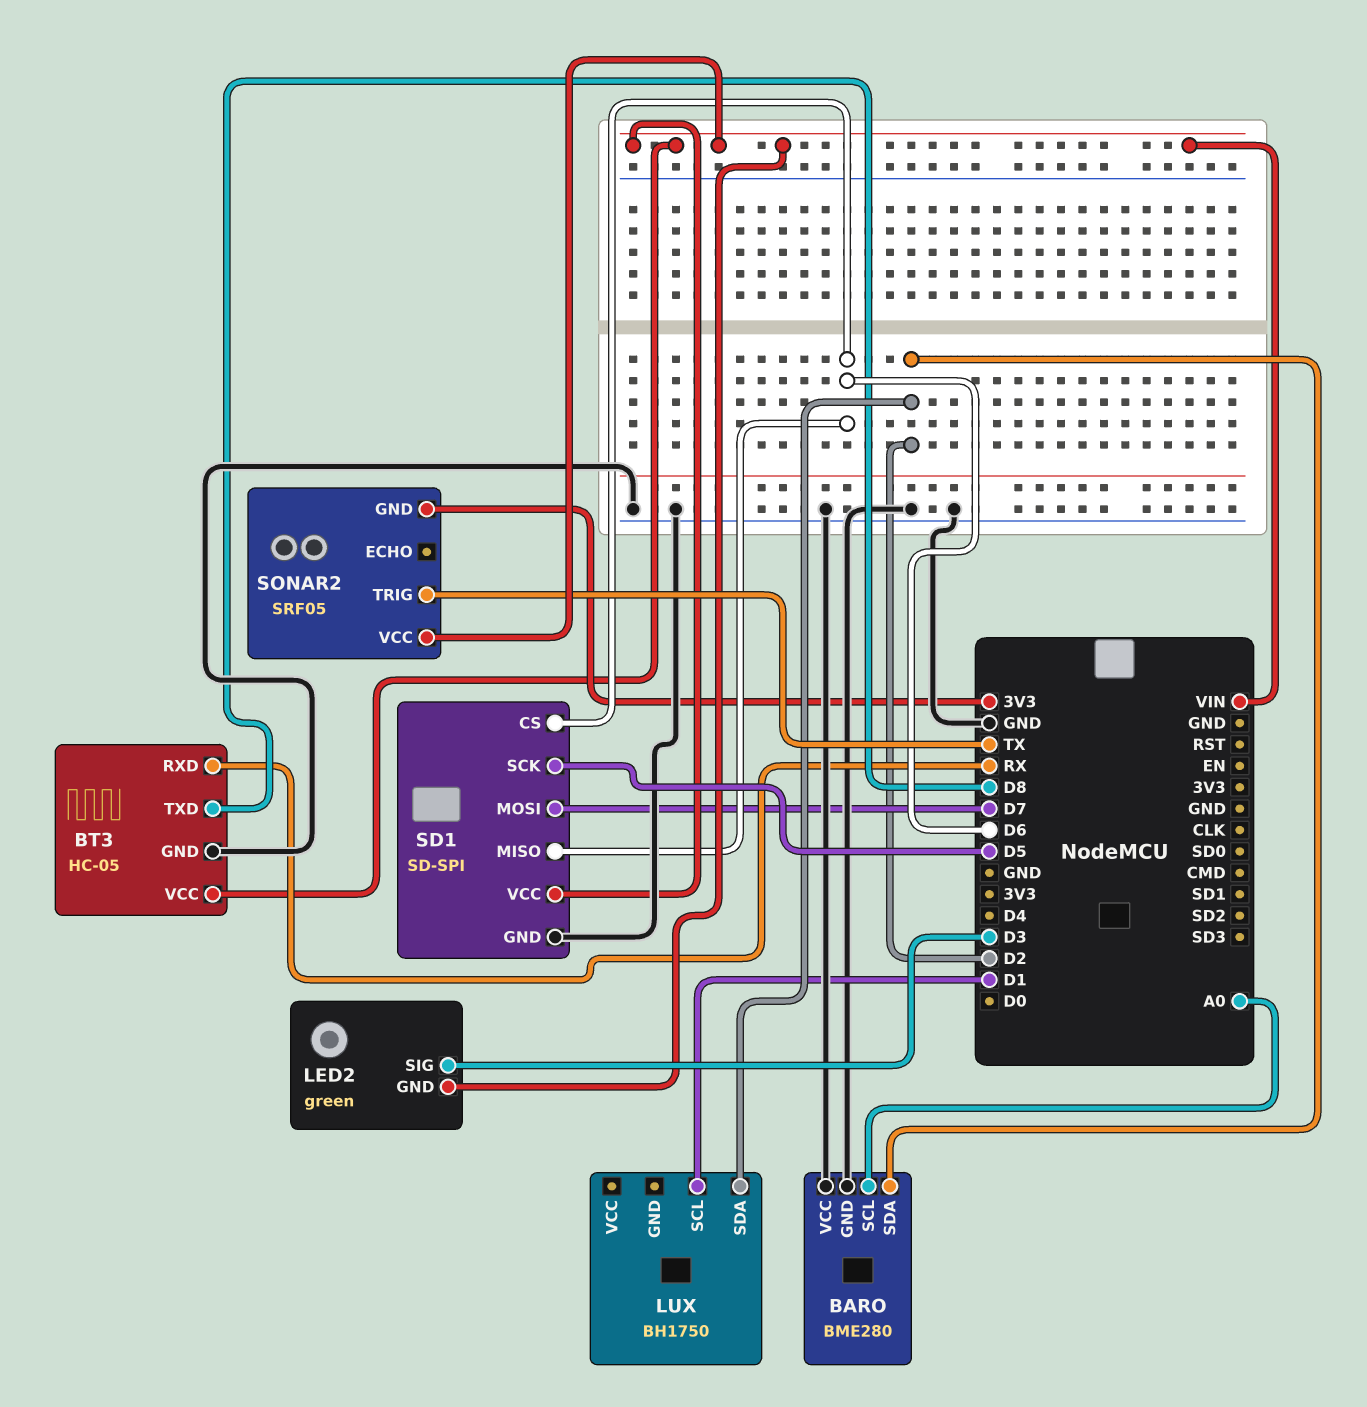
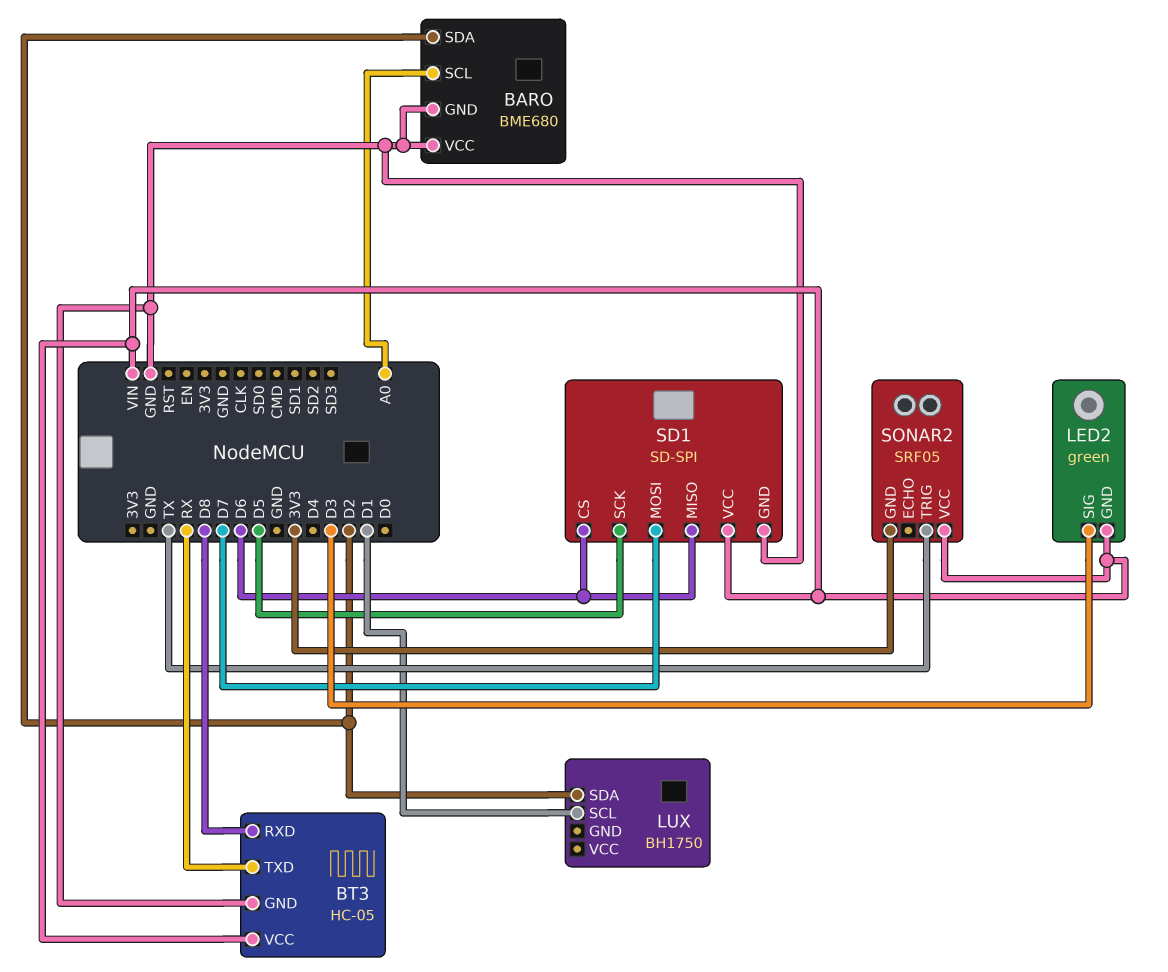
BARO: BME280 -> BME680
BT3 pin RXD: RX -> D8
BT3 pin TXD: D8 -> RX

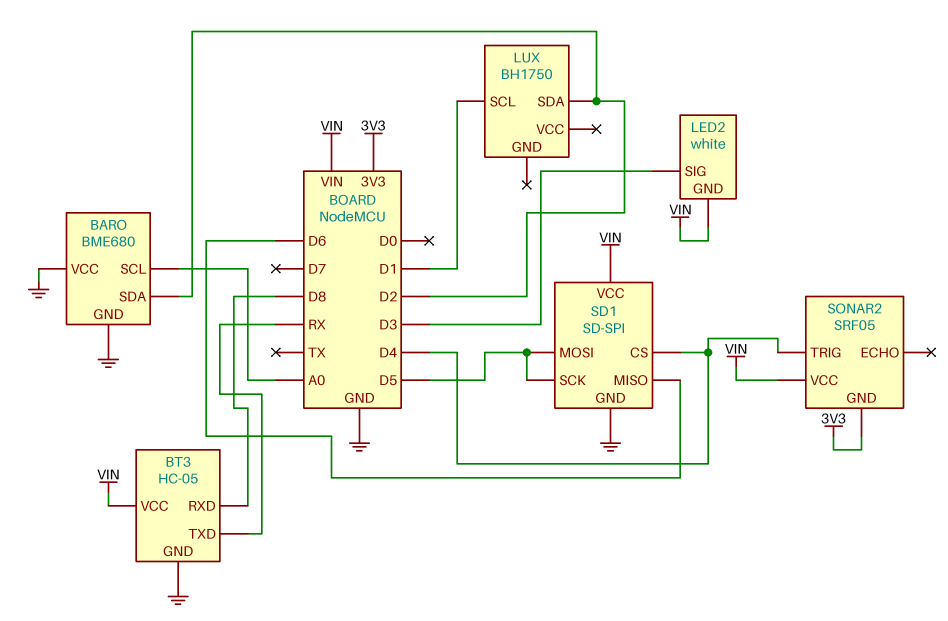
LED2: green -> white
SD1 pin CS: D6 -> D4
SD1 pin MOSI: D7 -> D5
SONAR2 pin TRIG: TX -> D4

